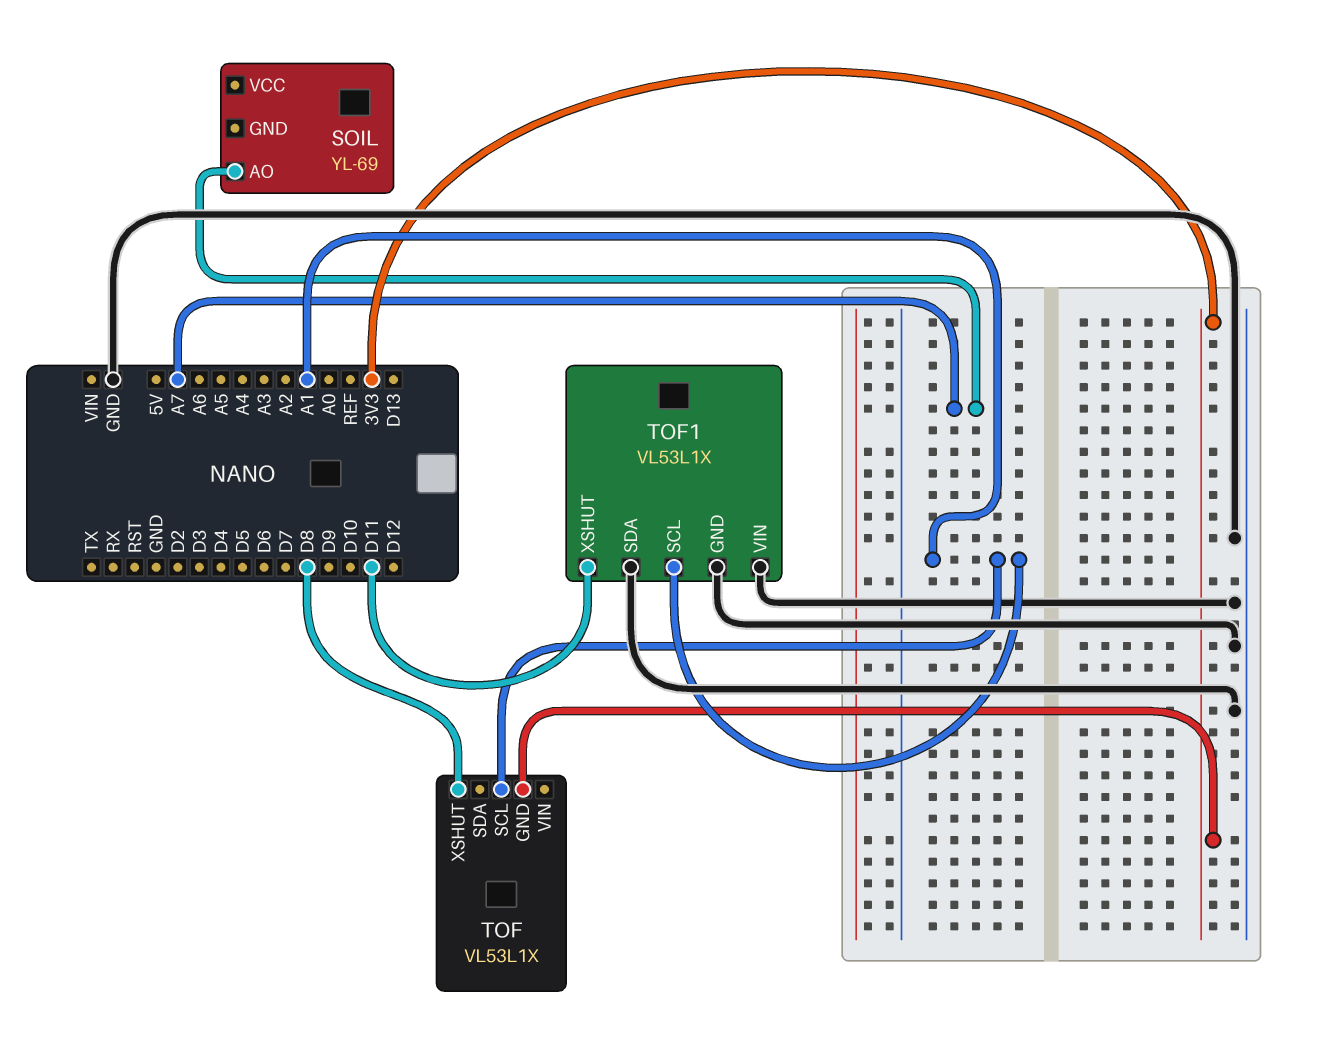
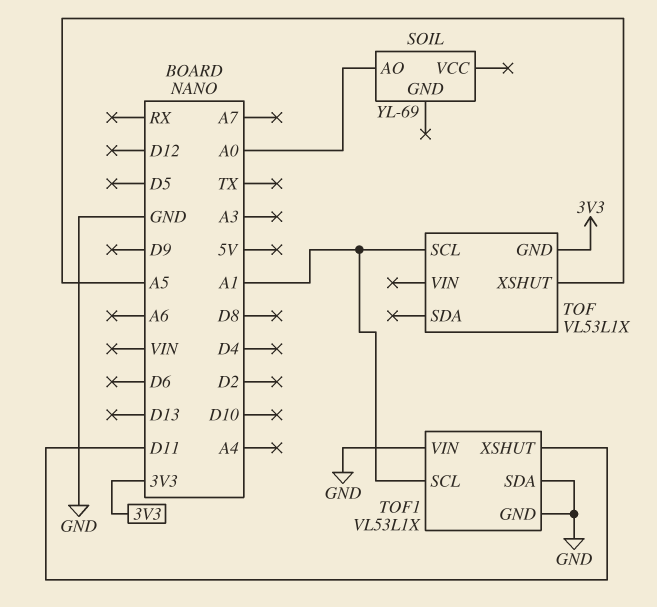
SOIL pin AO: A7 -> A0
TOF pin XSHUT: D8 -> A5

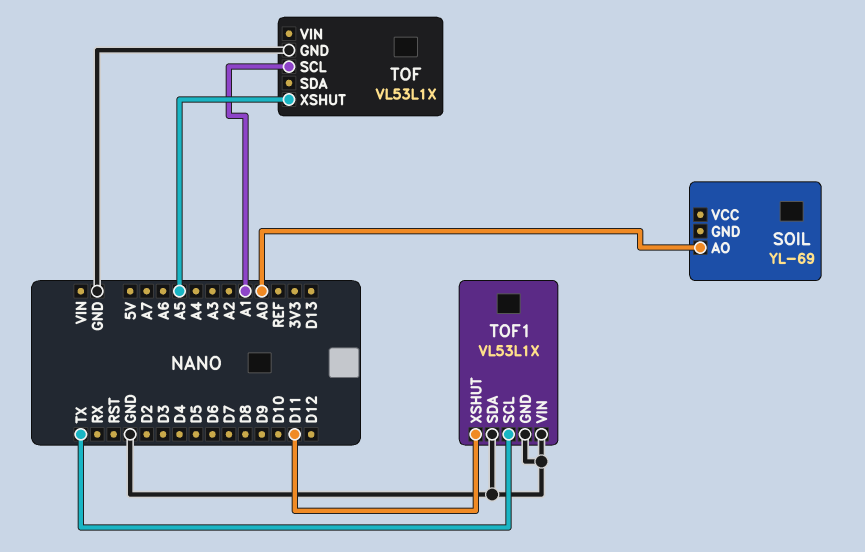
TOF pin GND: 3V3 -> GND
TOF1 pin SCL: A1 -> TX

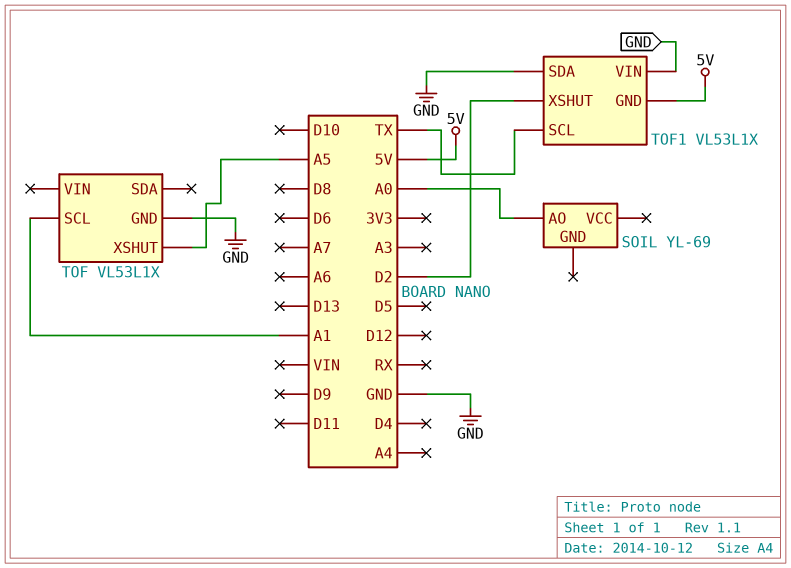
TOF1 pin GND: GND -> 5V
TOF1 pin XSHUT: D11 -> D2

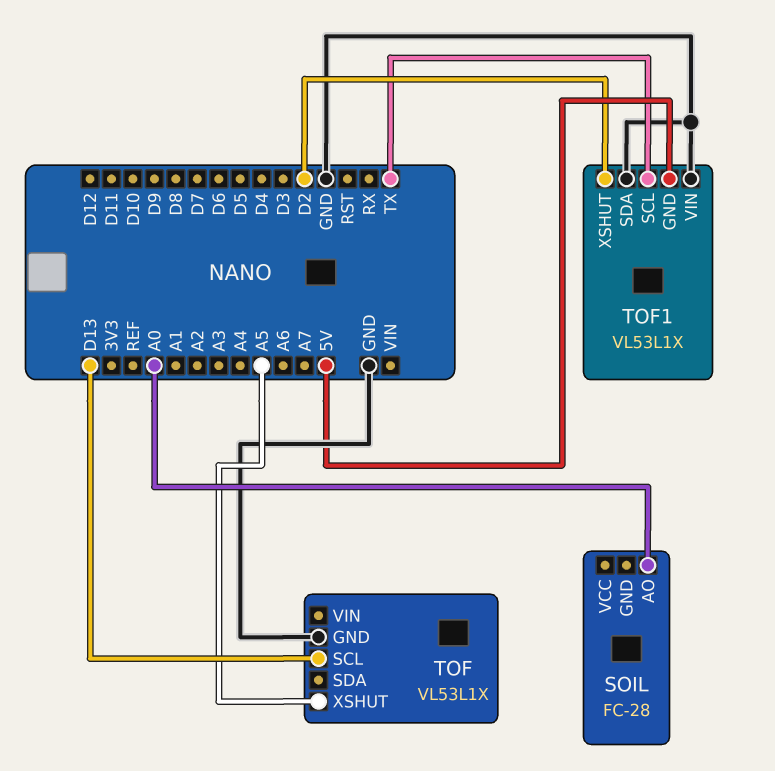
SOIL: YL-69 -> FC-28
TOF pin SCL: A1 -> D13

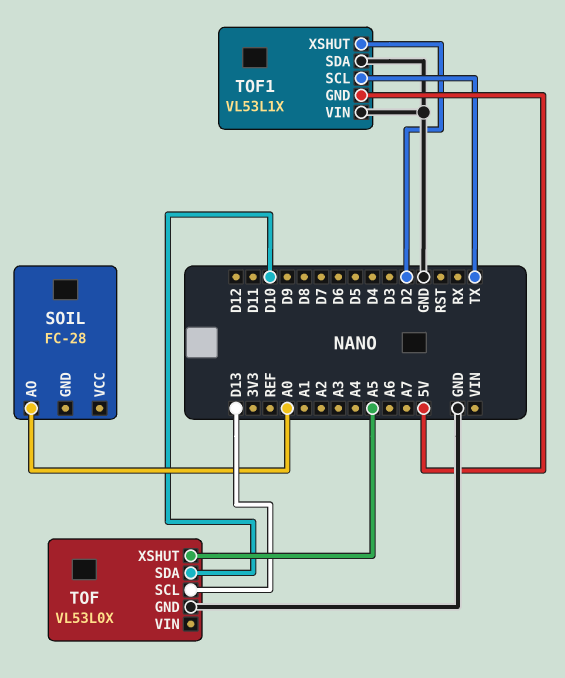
TOF: VL53L1X -> VL53L0X
TOF pin SDA: none -> D10

